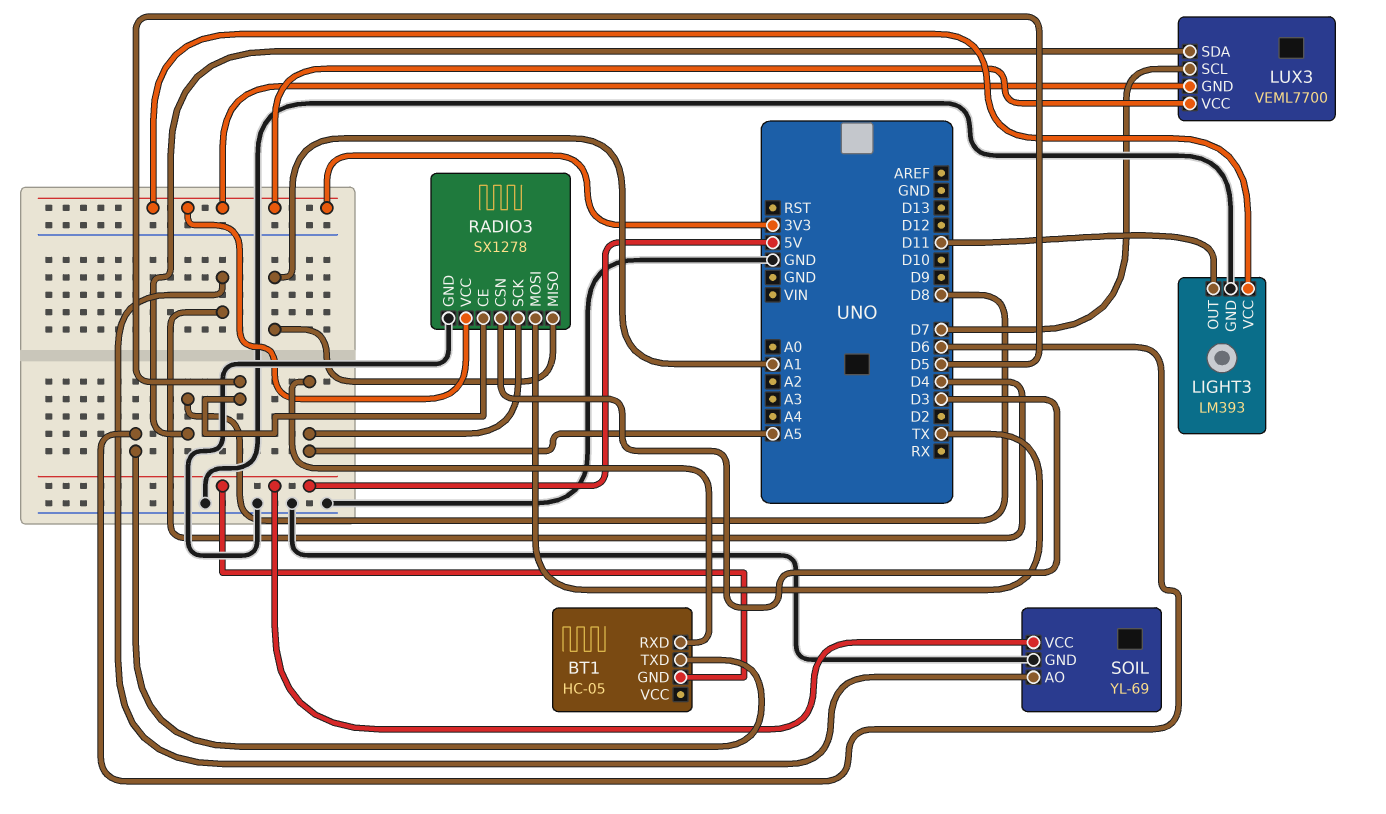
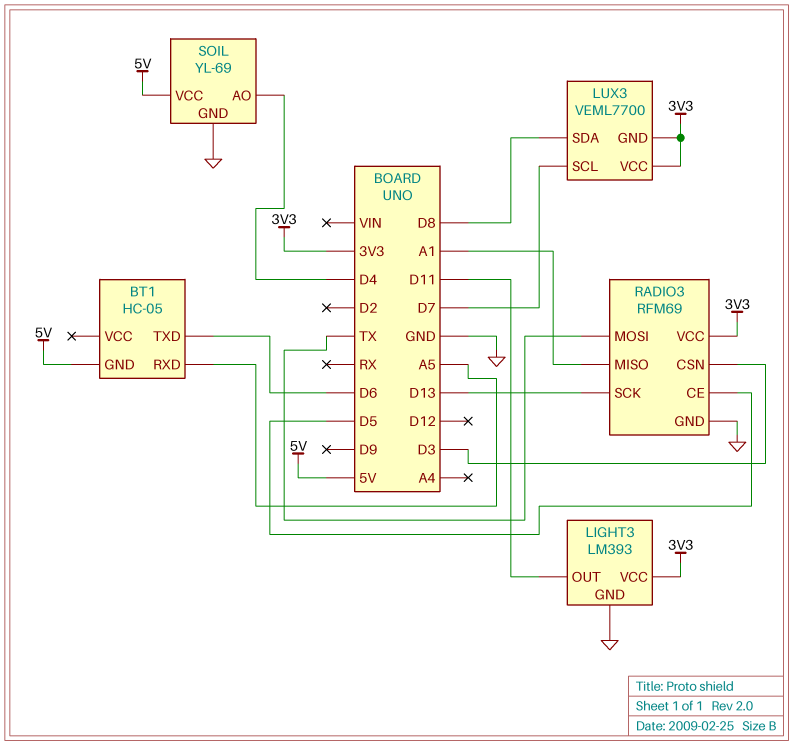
RADIO3: SX1278 -> RFM69
RADIO3 pin SCK: A5 -> D13

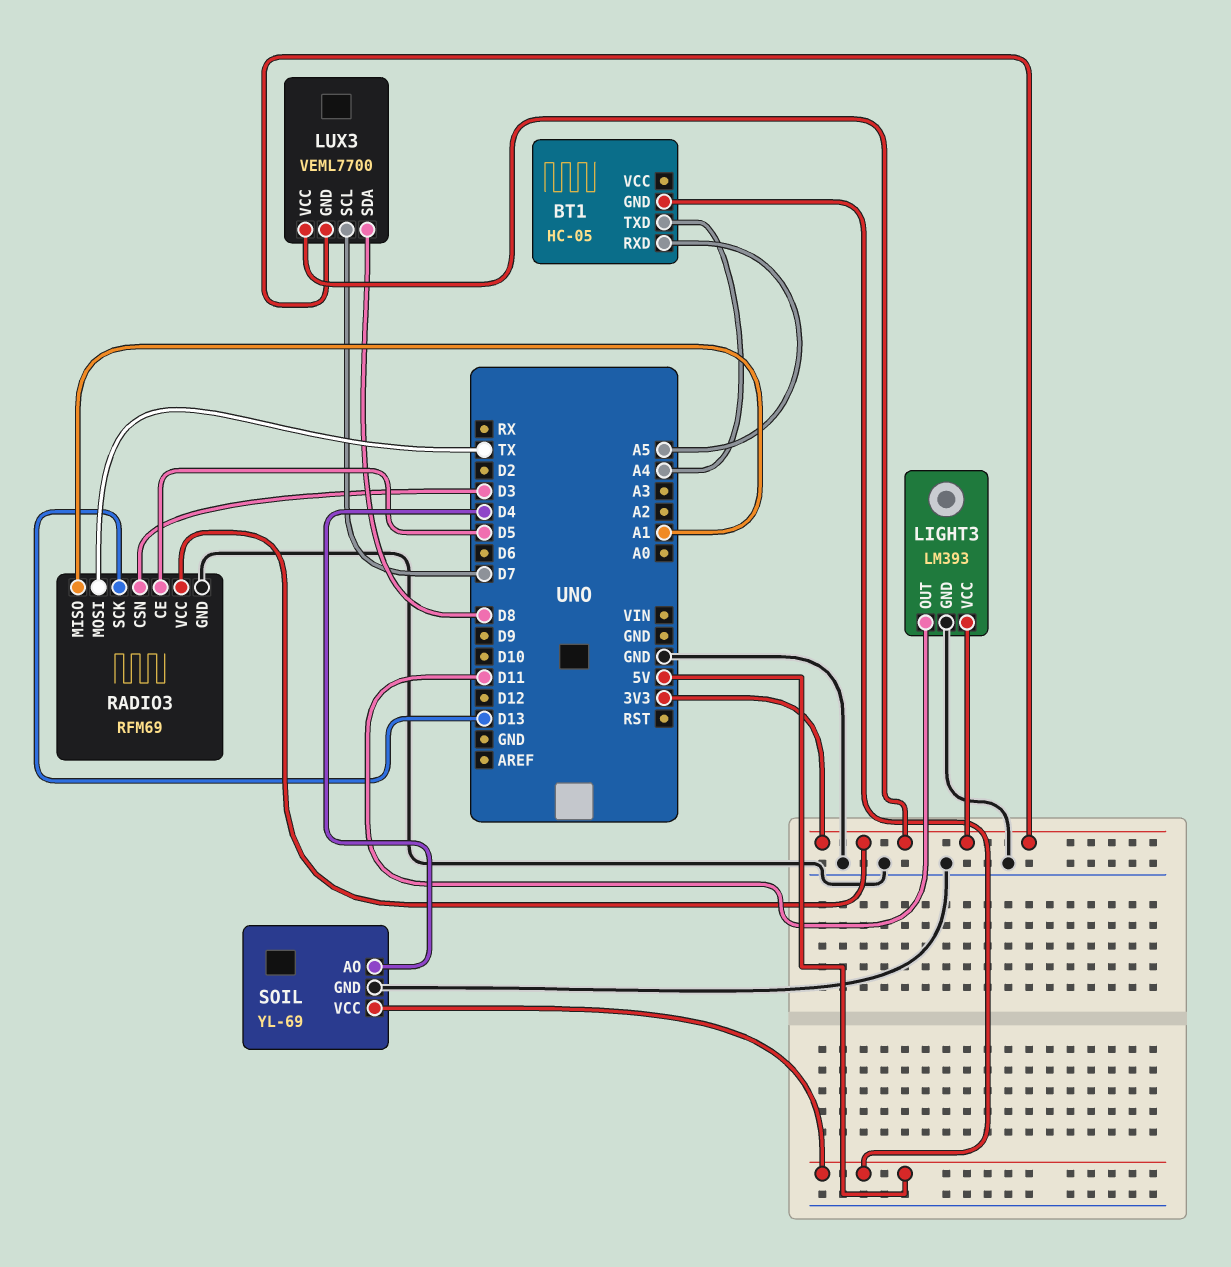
BT1 pin TXD: D6 -> A4

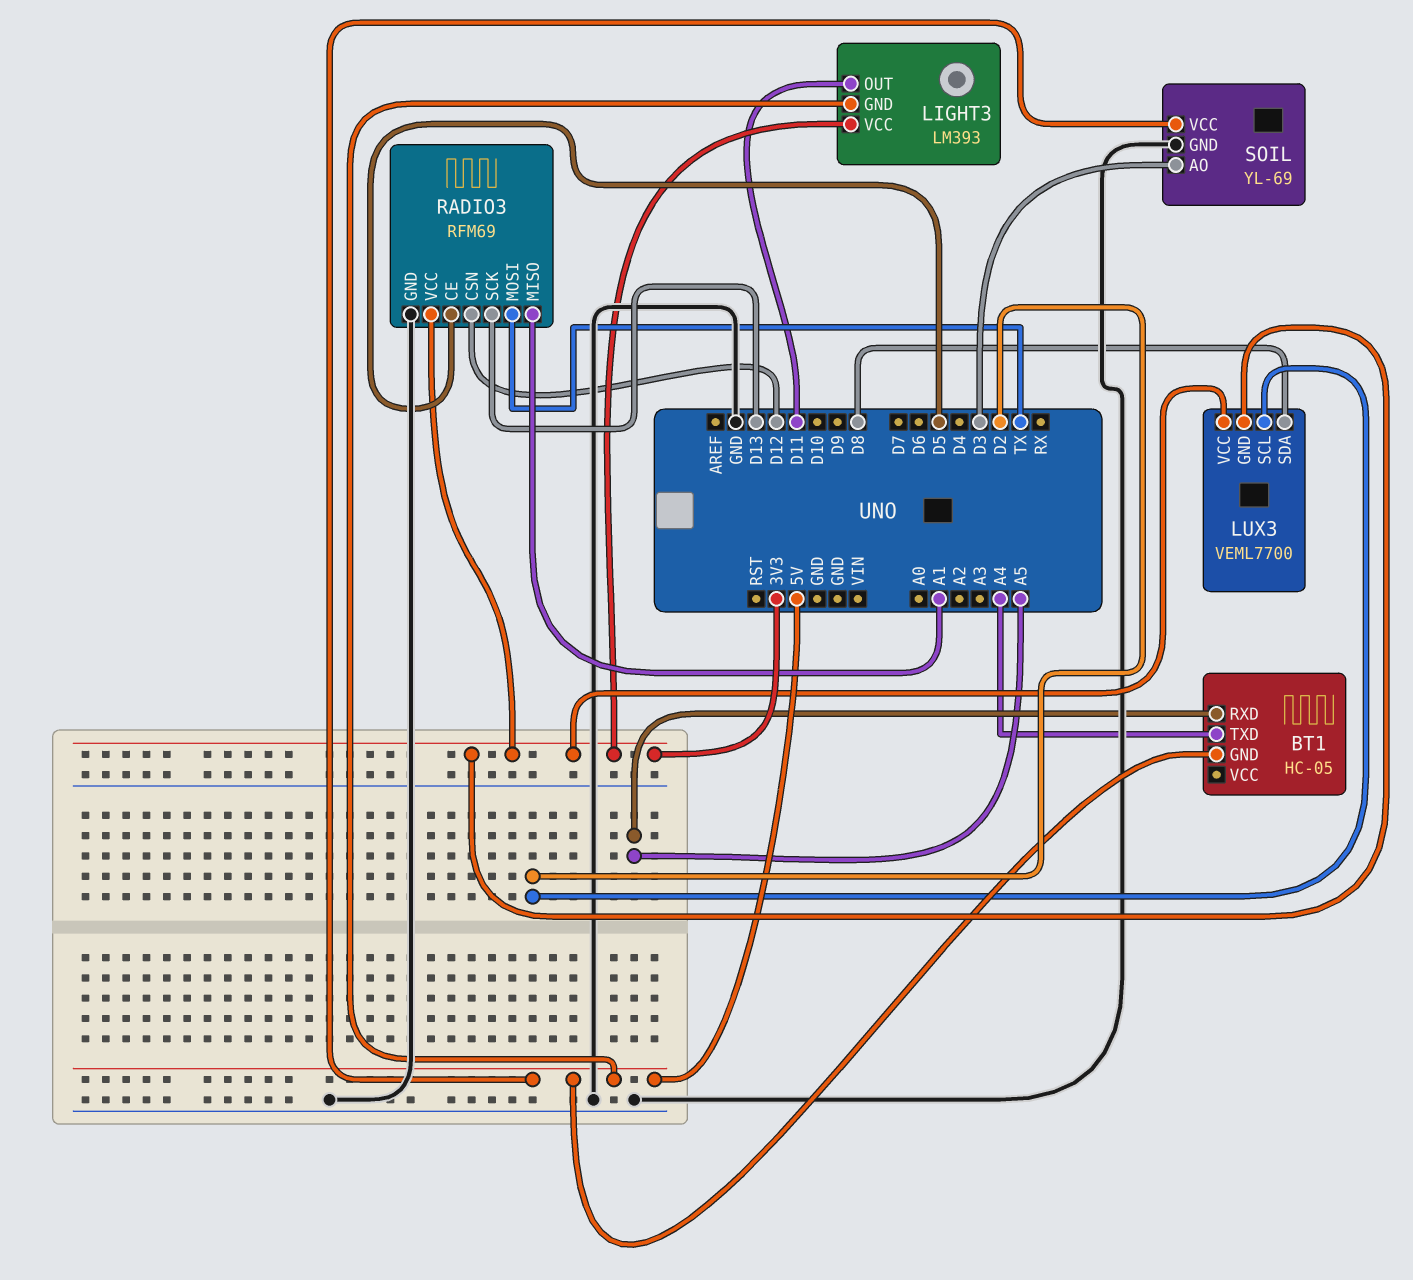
LIGHT3 pin GND: GND -> 5V
LUX3 pin SCL: D7 -> D2
RADIO3 pin CSN: D3 -> D12
SOIL pin AO: D4 -> D3

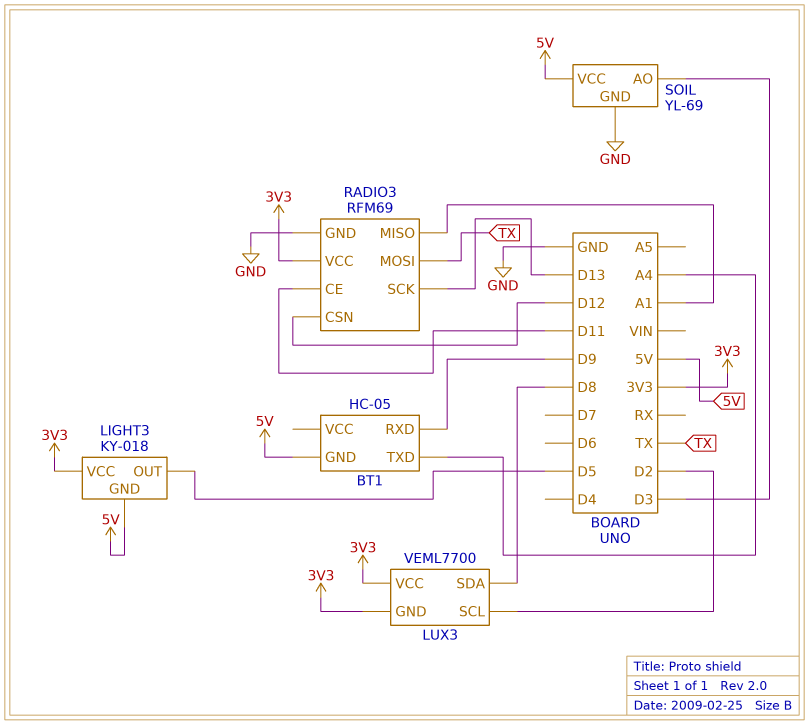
BT1 pin RXD: A5 -> D9
LIGHT3: LM393 -> KY-018
LIGHT3 pin OUT: D11 -> D5
RADIO3 pin CE: D5 -> D11

